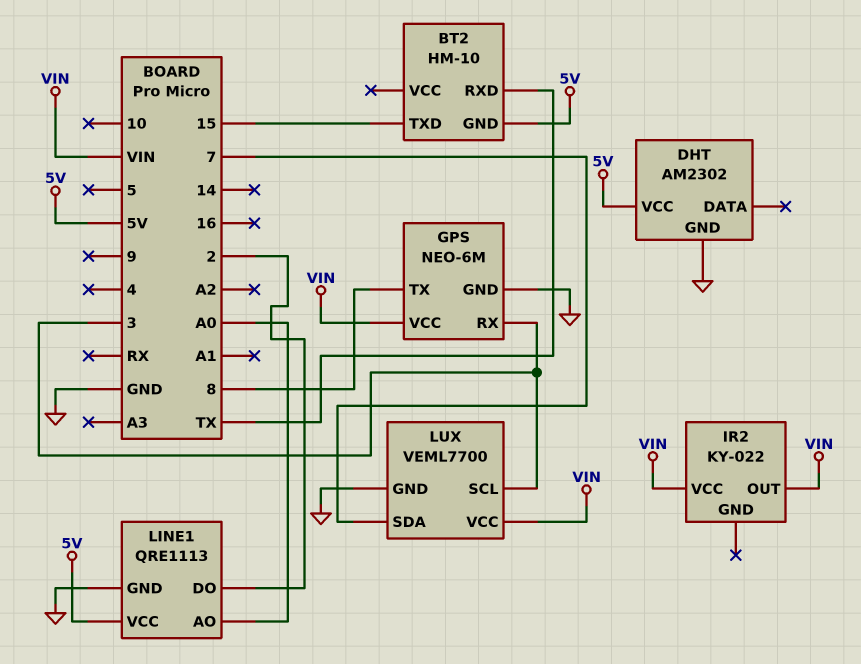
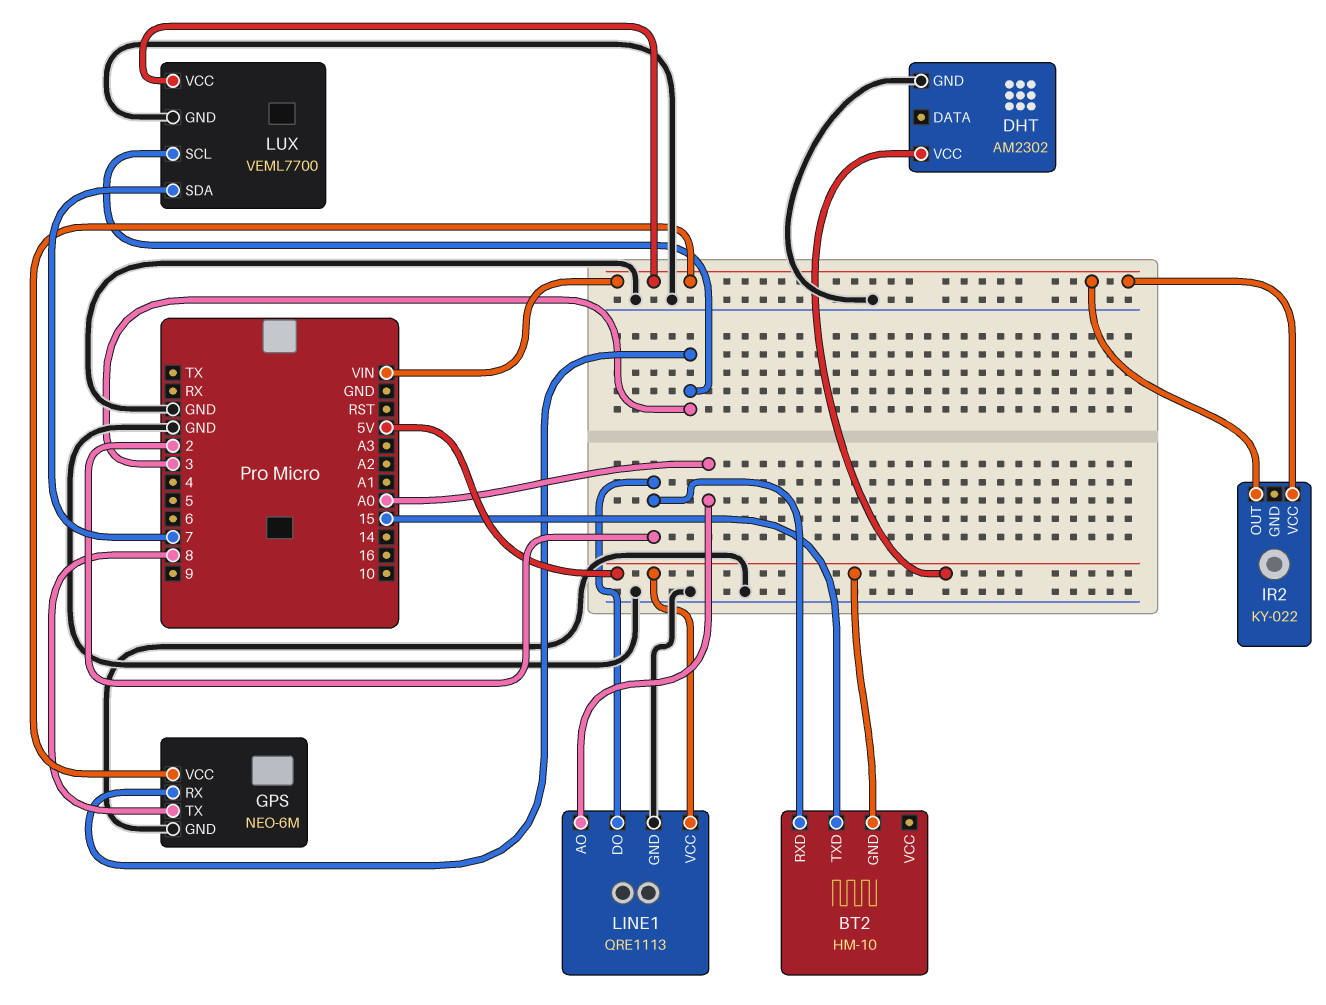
BT2 pin RXD: TX -> 2

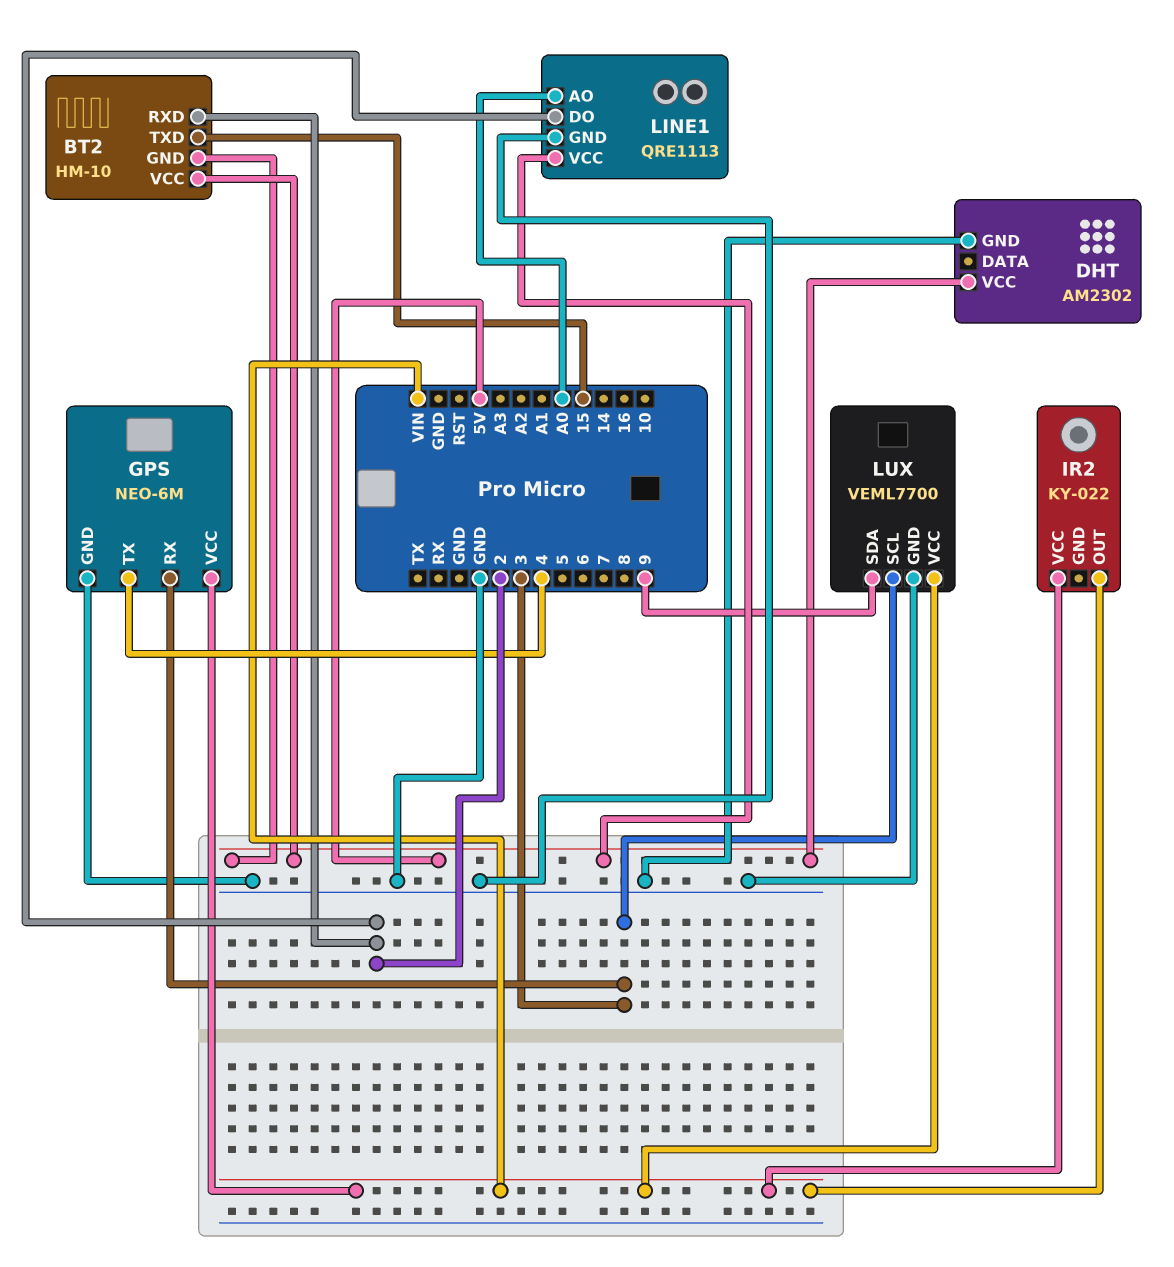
BT2 pin VCC: none -> 5V
GPS pin TX: 8 -> 4
LUX pin SDA: 7 -> 9

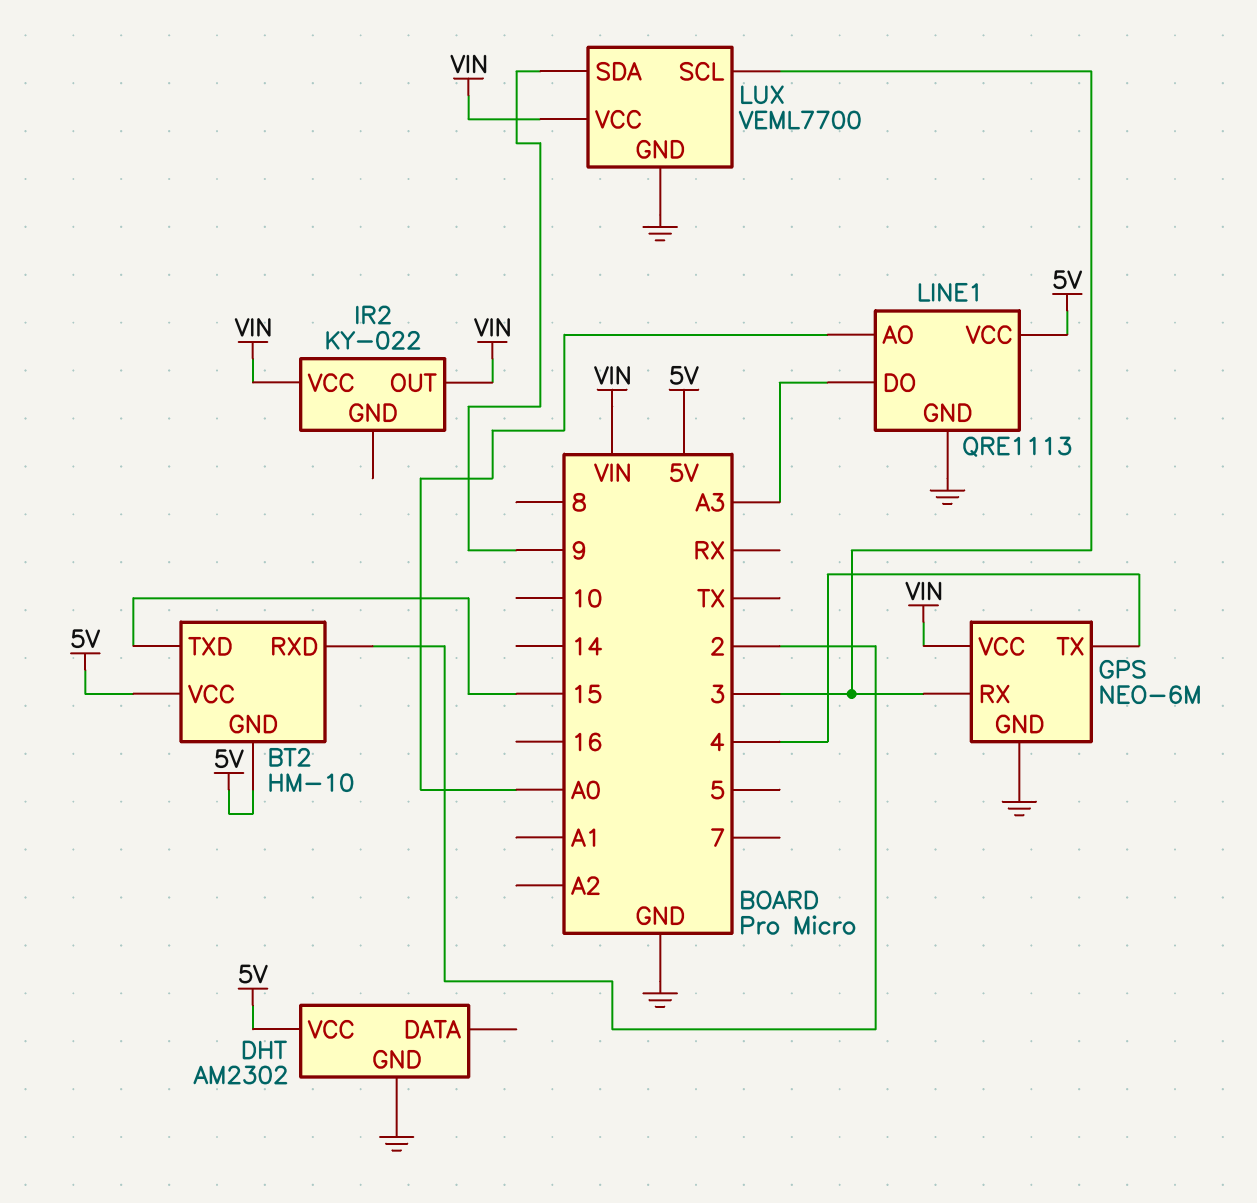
LINE1 pin DO: 2 -> A3

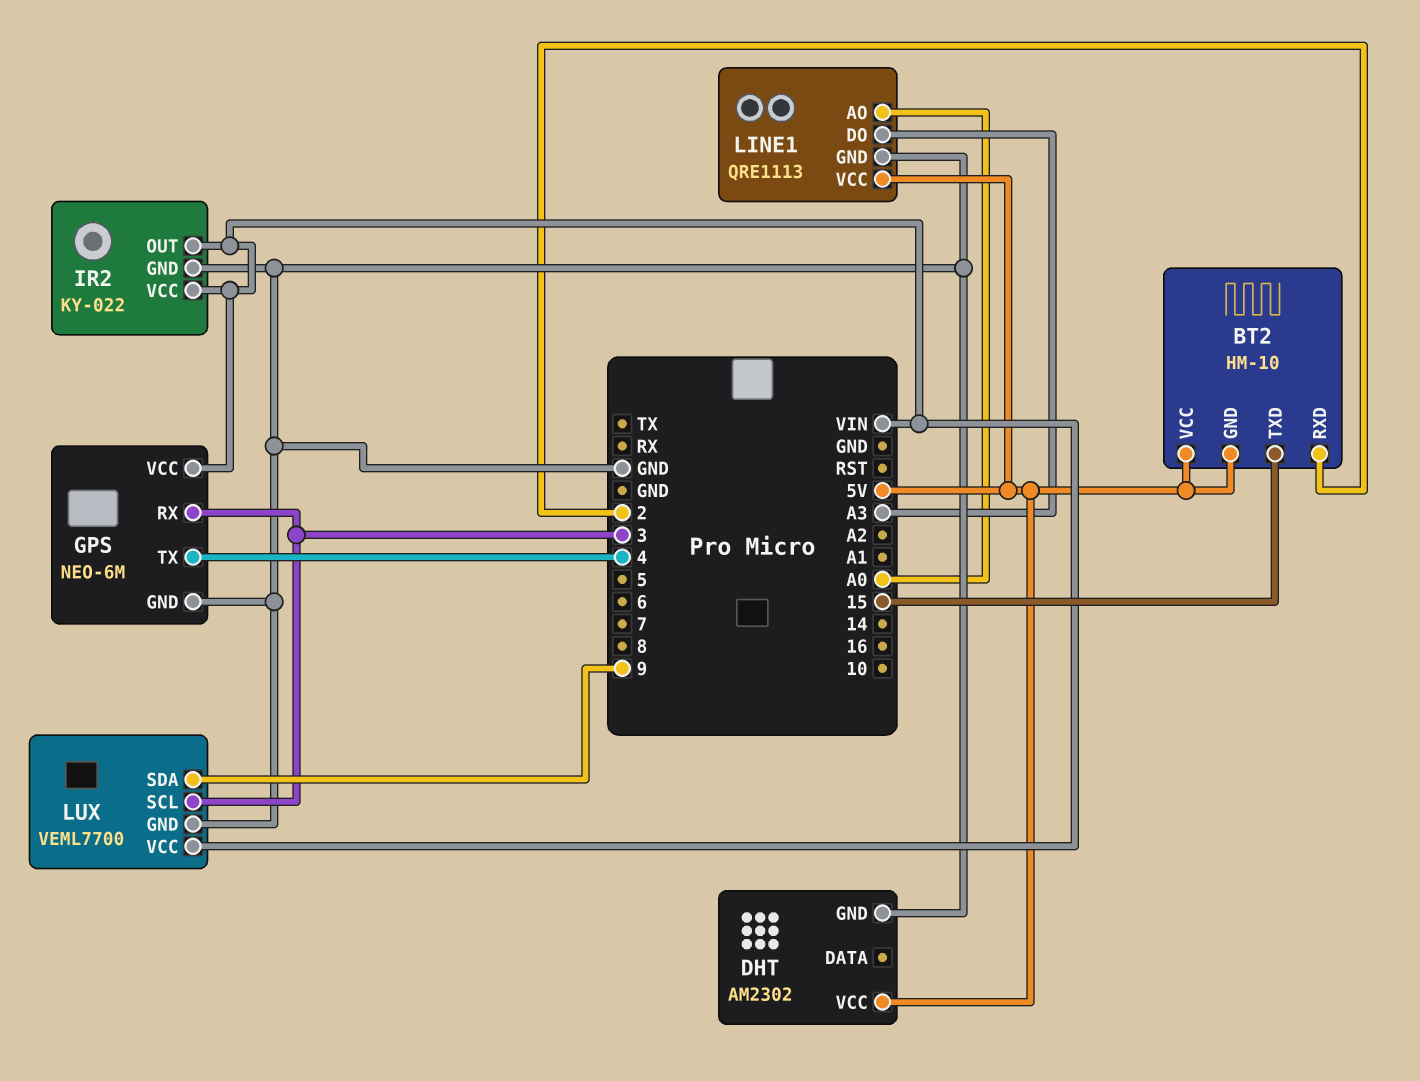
IR2 pin GND: none -> GND

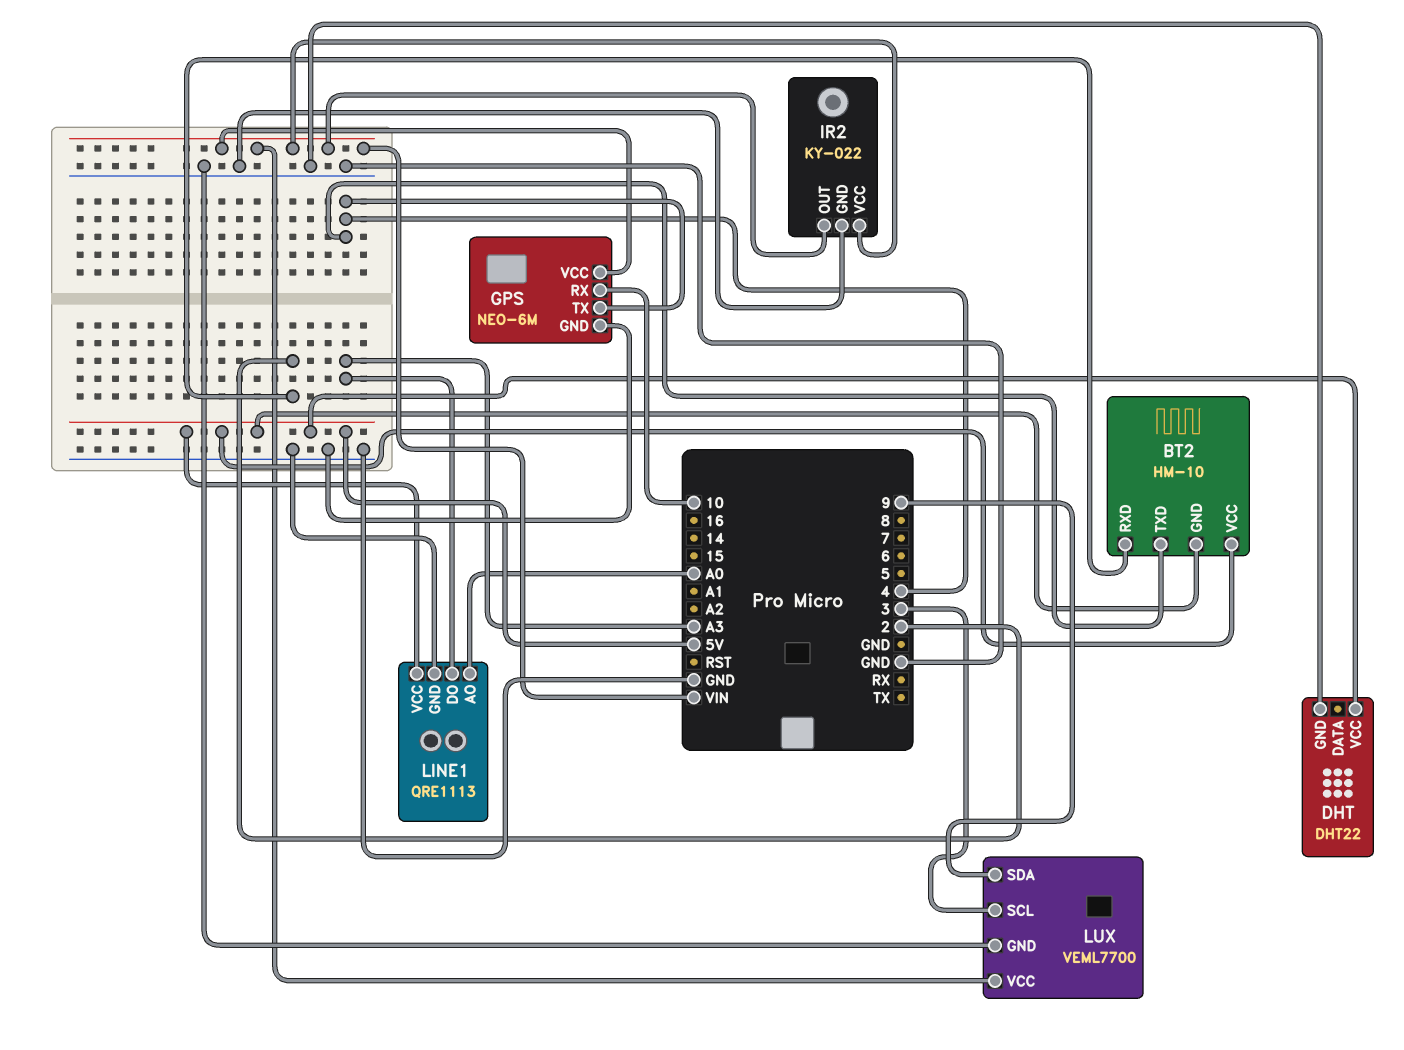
BT2 pin TXD: 15 -> 4
DHT: AM2302 -> DHT22
GPS pin RX: 3 -> 10

